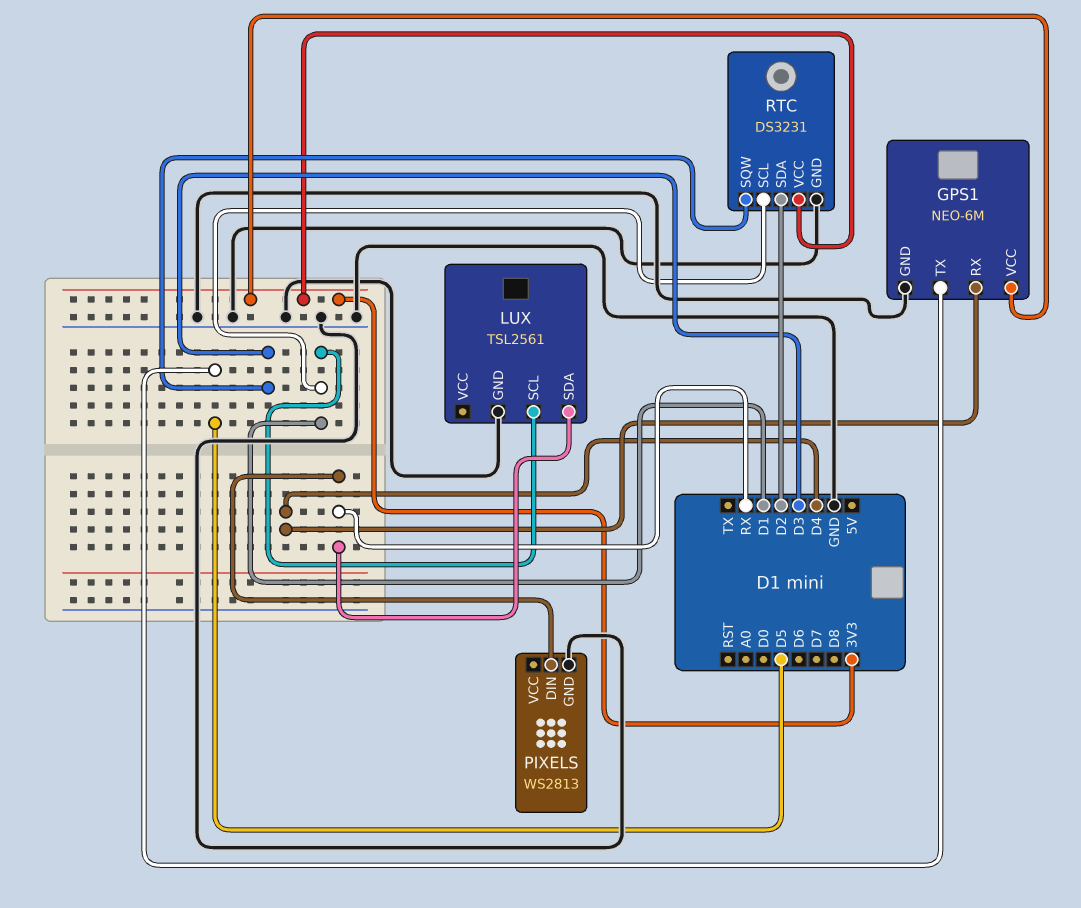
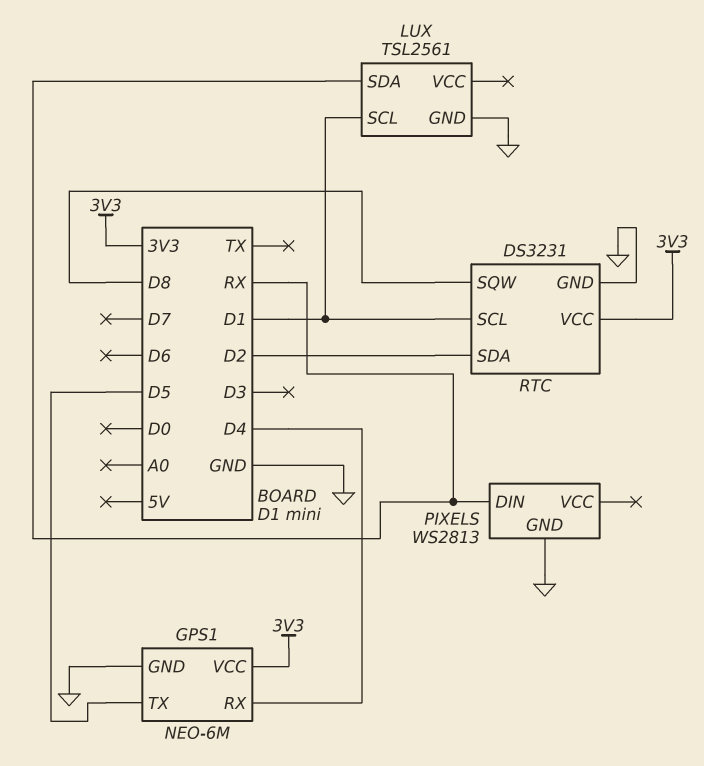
RTC pin SQW: D3 -> D8

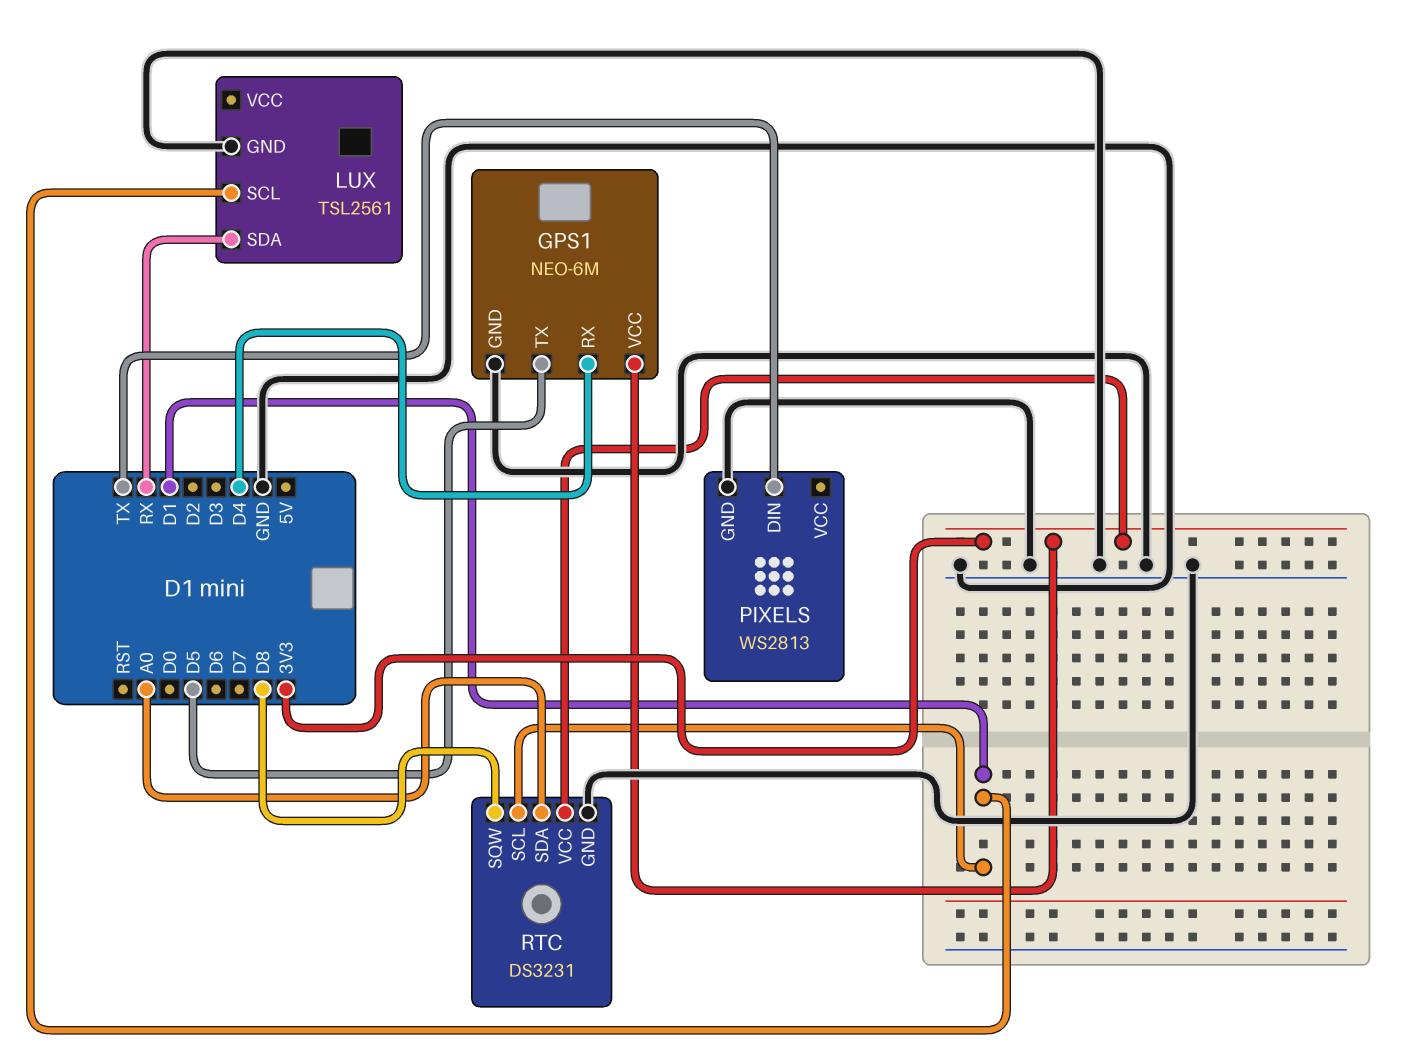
PIXELS pin DIN: RX -> TX
RTC pin SDA: D2 -> A0

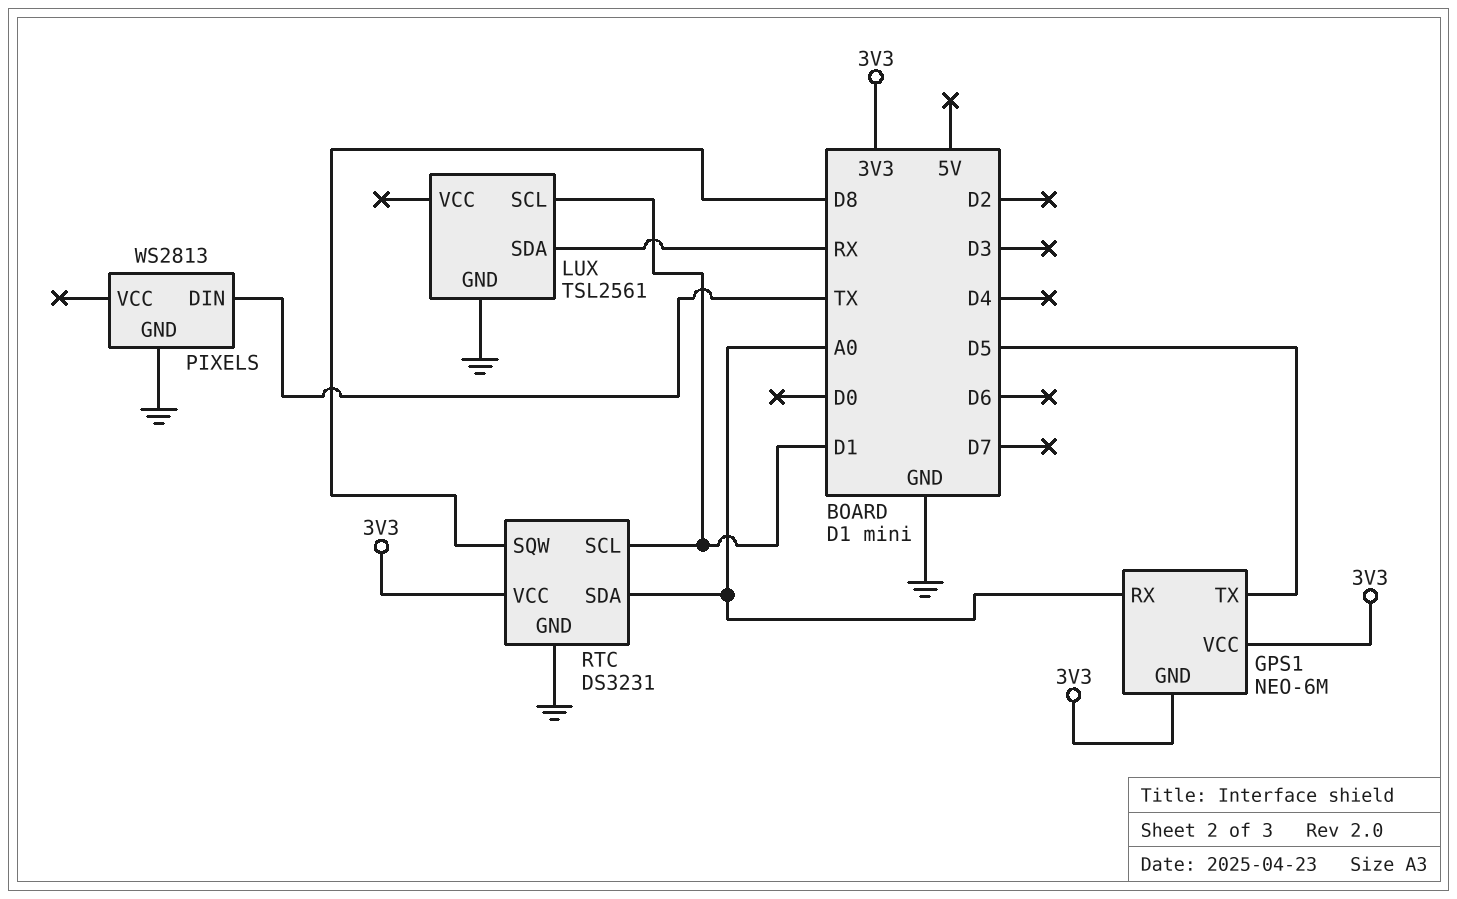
GPS1 pin GND: GND -> 3V3
GPS1 pin RX: D4 -> A0

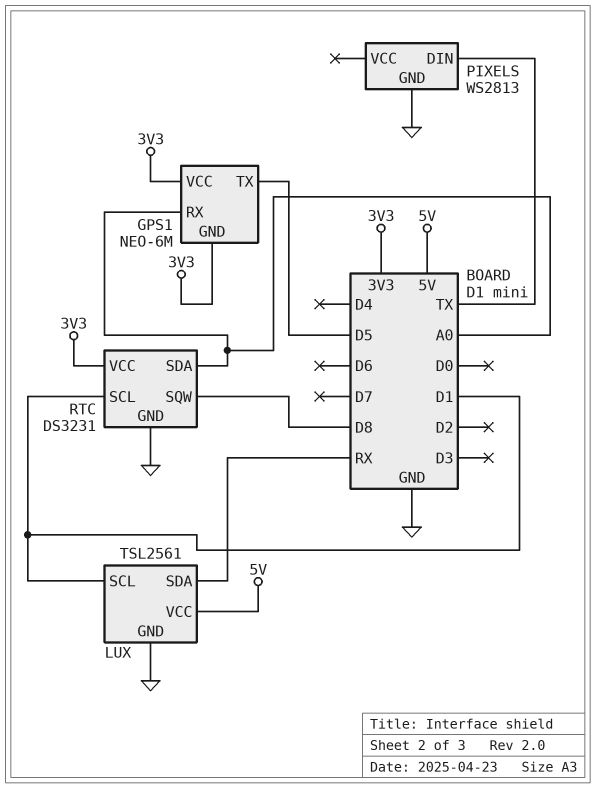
LUX pin VCC: none -> 5V

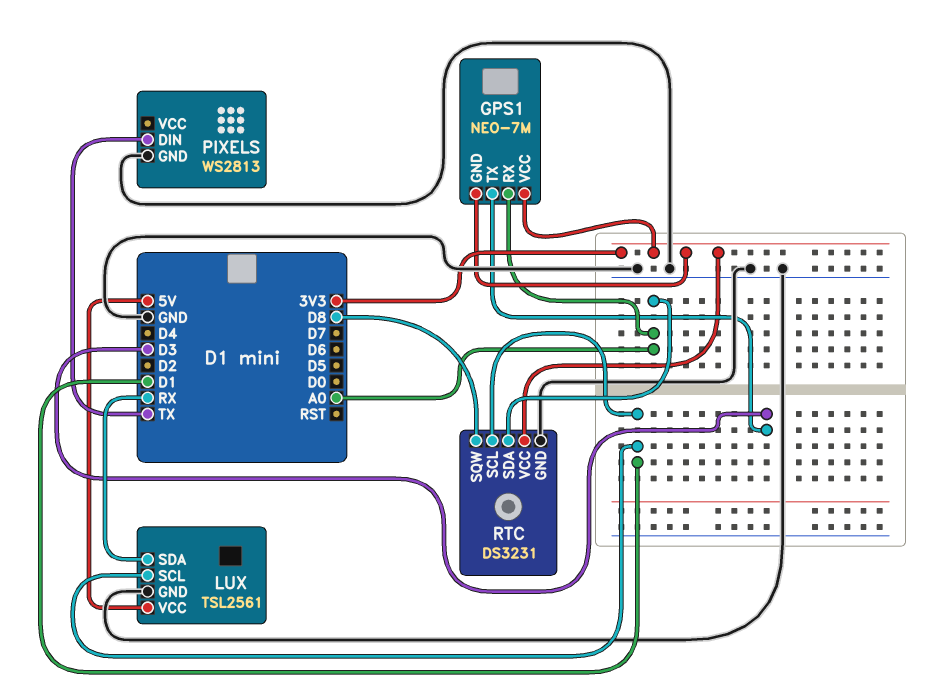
GPS1: NEO-6M -> NEO-7M
GPS1 pin TX: D5 -> D3

